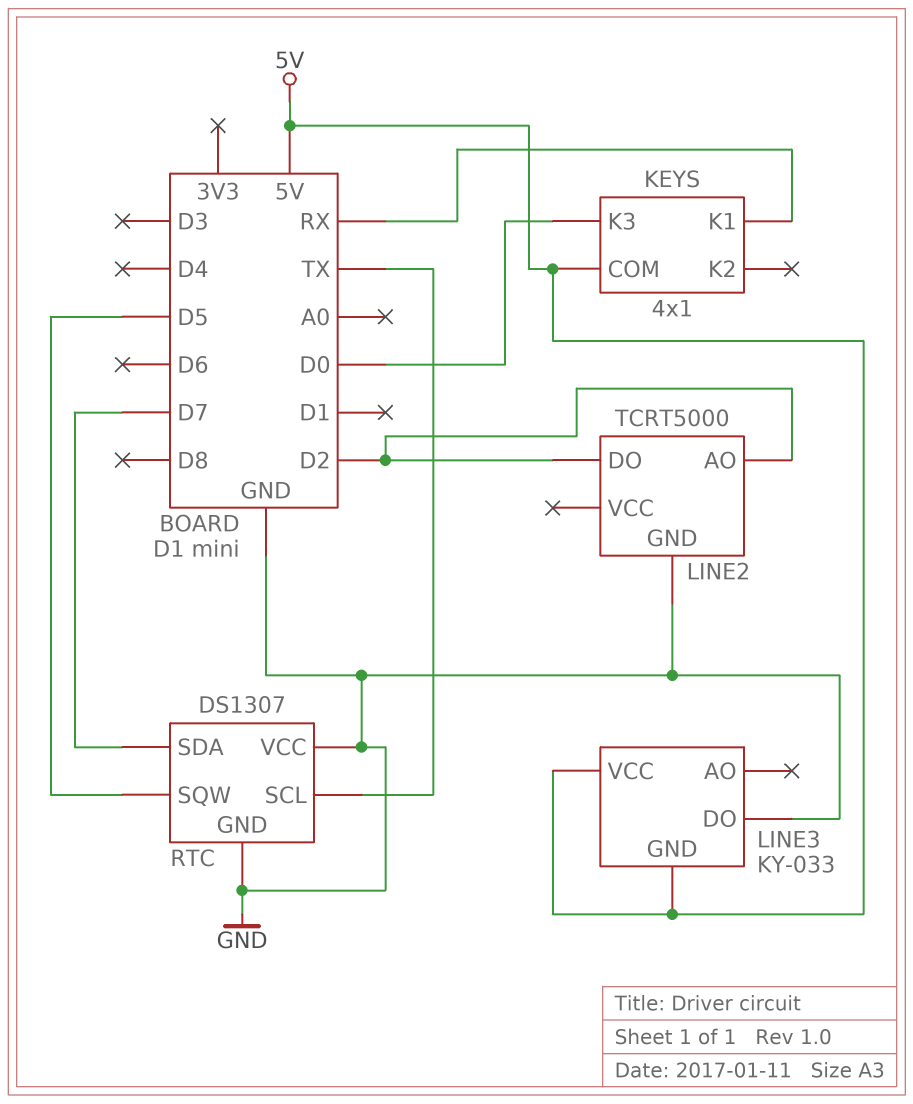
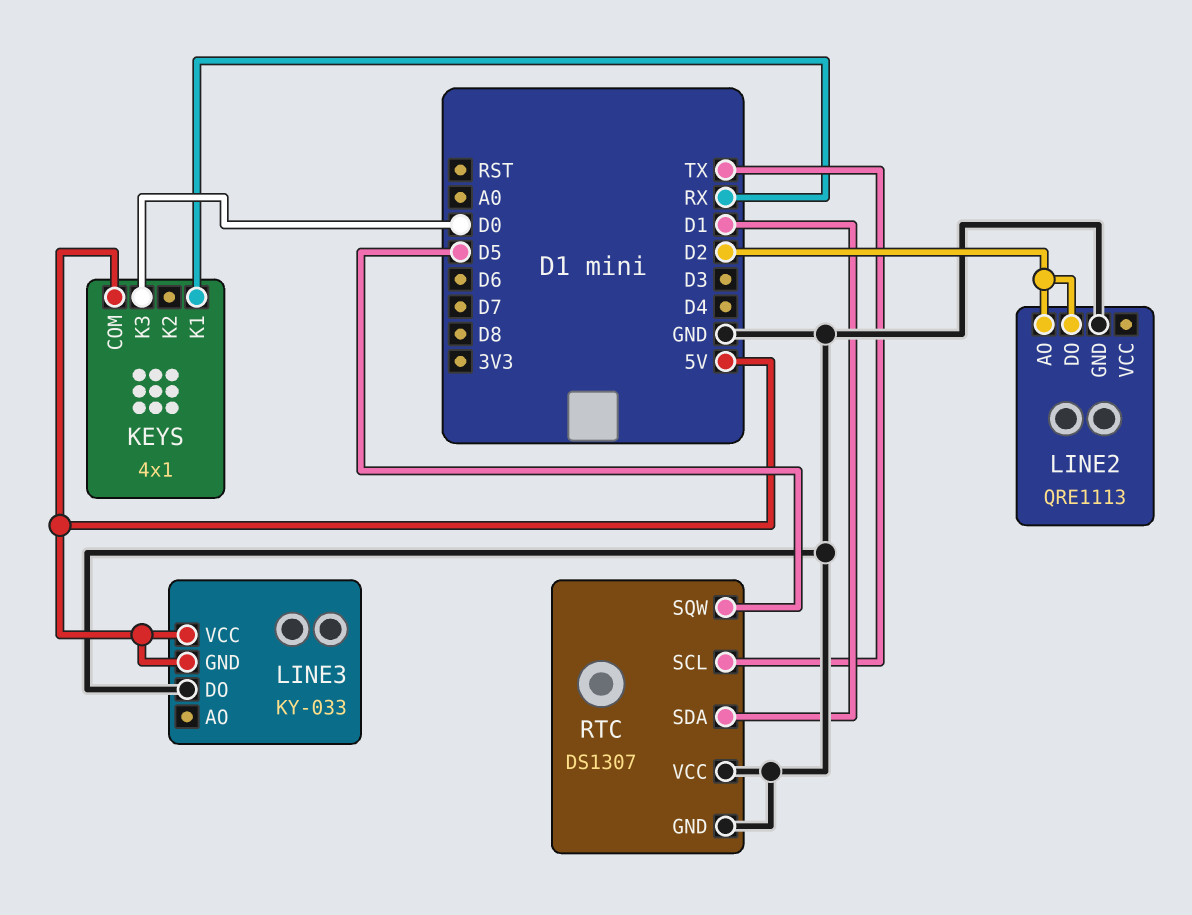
LINE2: TCRT5000 -> QRE1113
RTC pin SDA: D7 -> D1

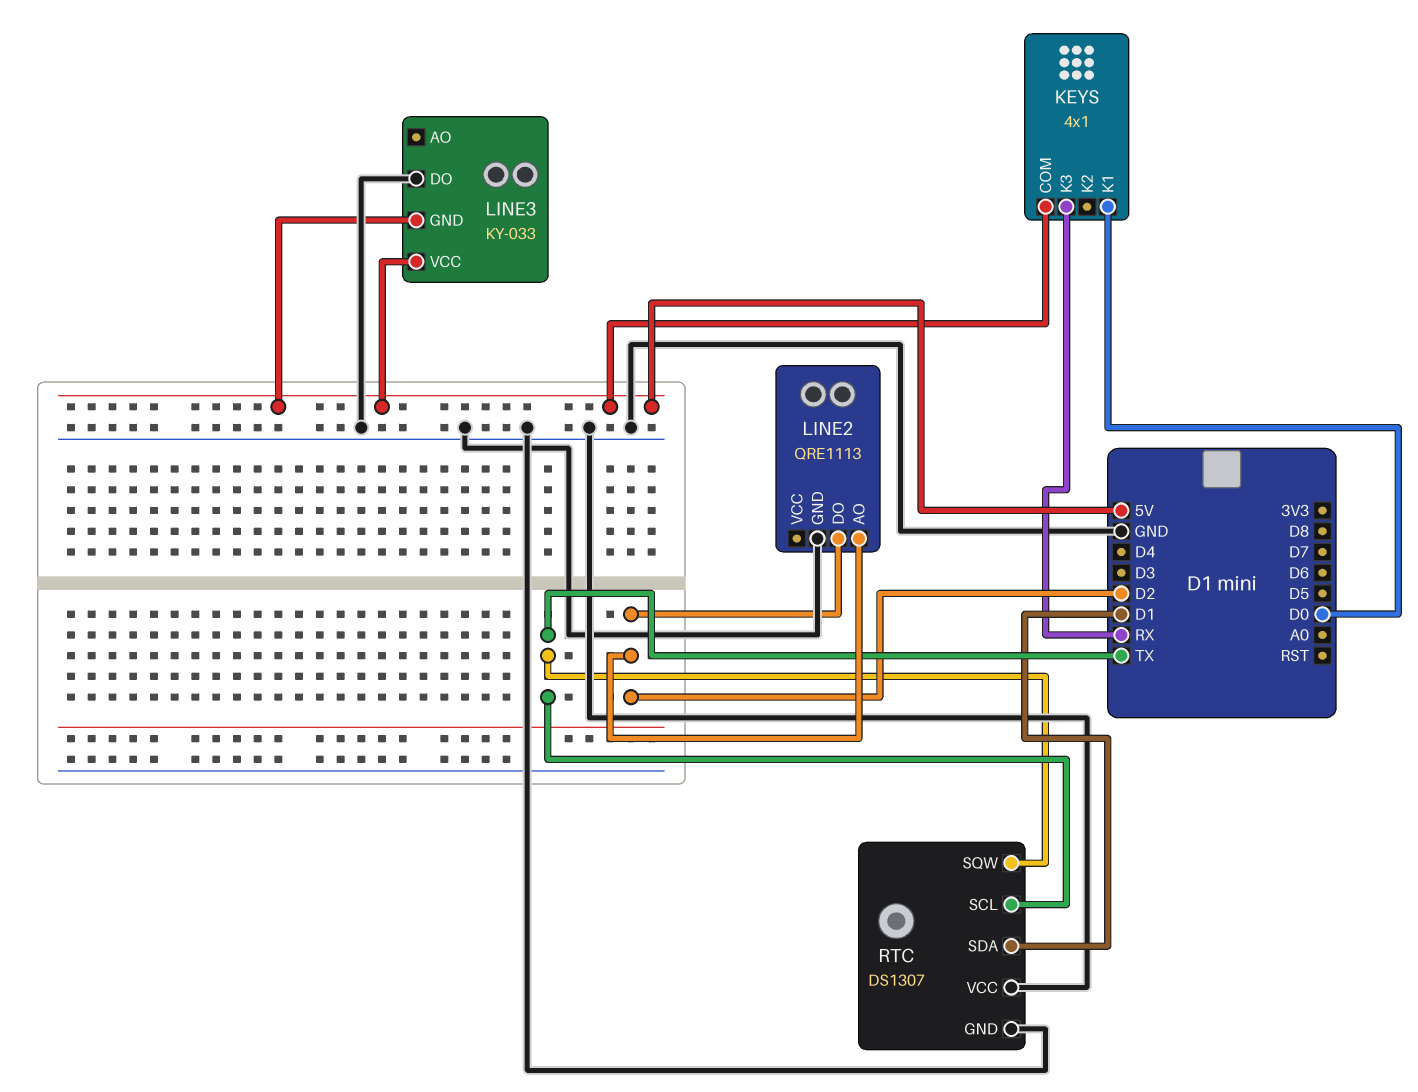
KEYS pin K1: RX -> D0
KEYS pin K3: D0 -> RX
RTC pin SQW: D5 -> TX

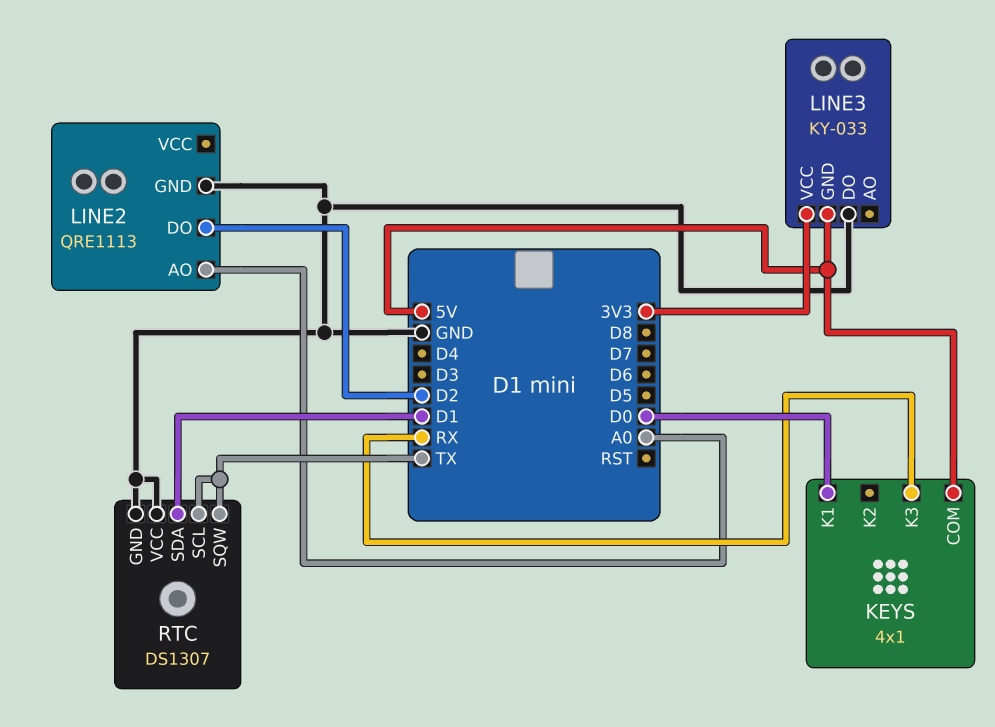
LINE2 pin AO: D2 -> A0
LINE3 pin VCC: 5V -> 3V3

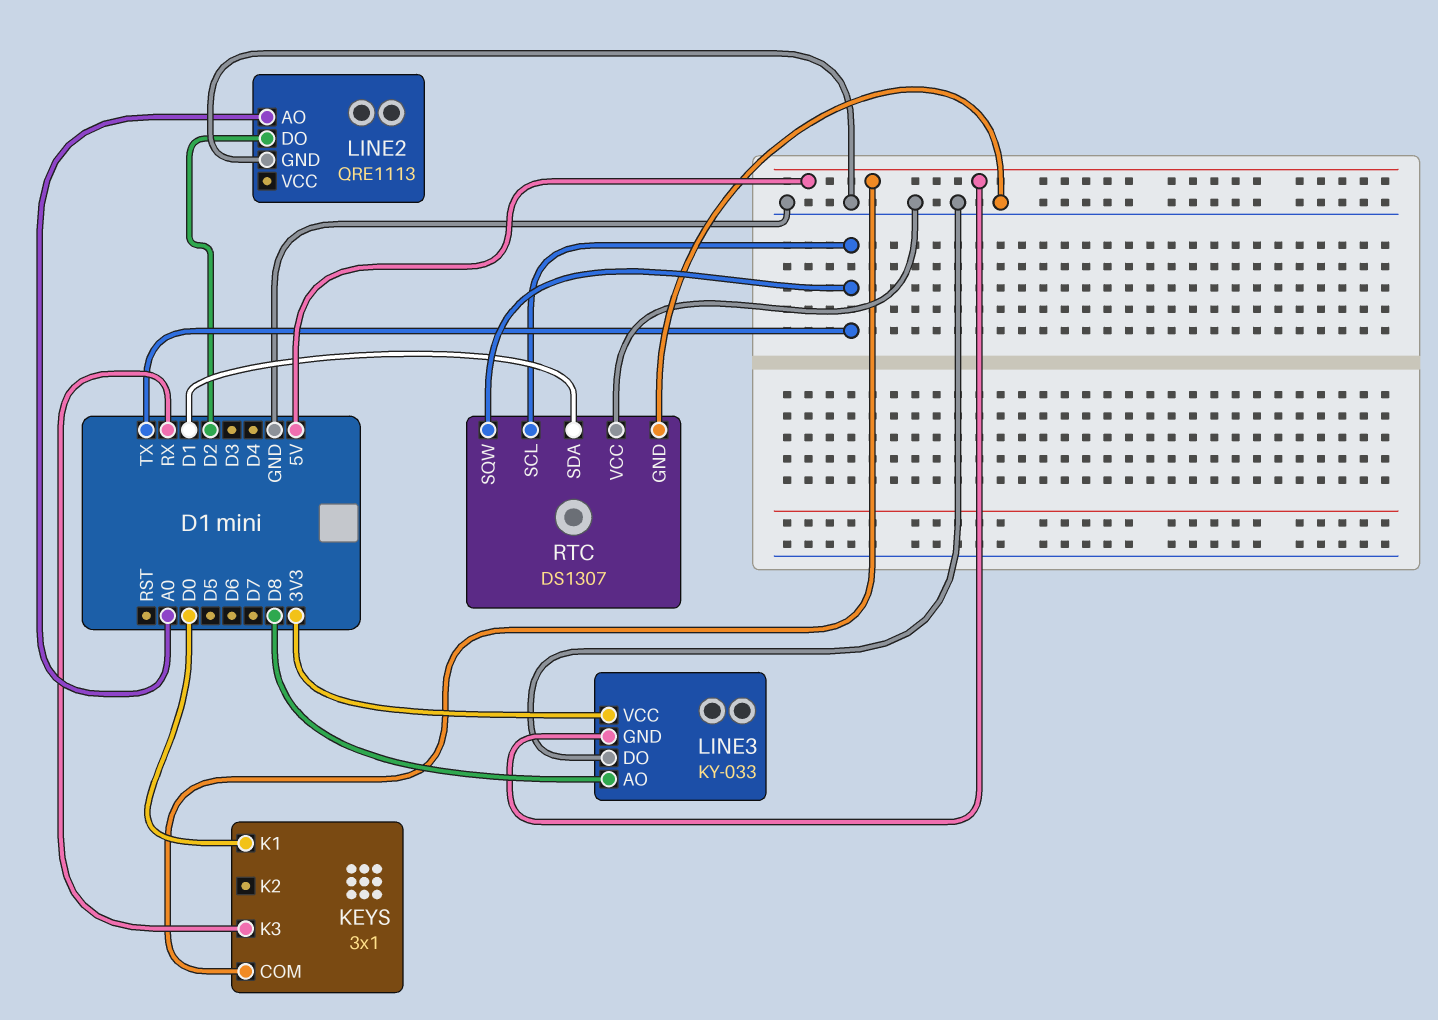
KEYS: 4x1 -> 3x1
LINE3 pin AO: none -> D8

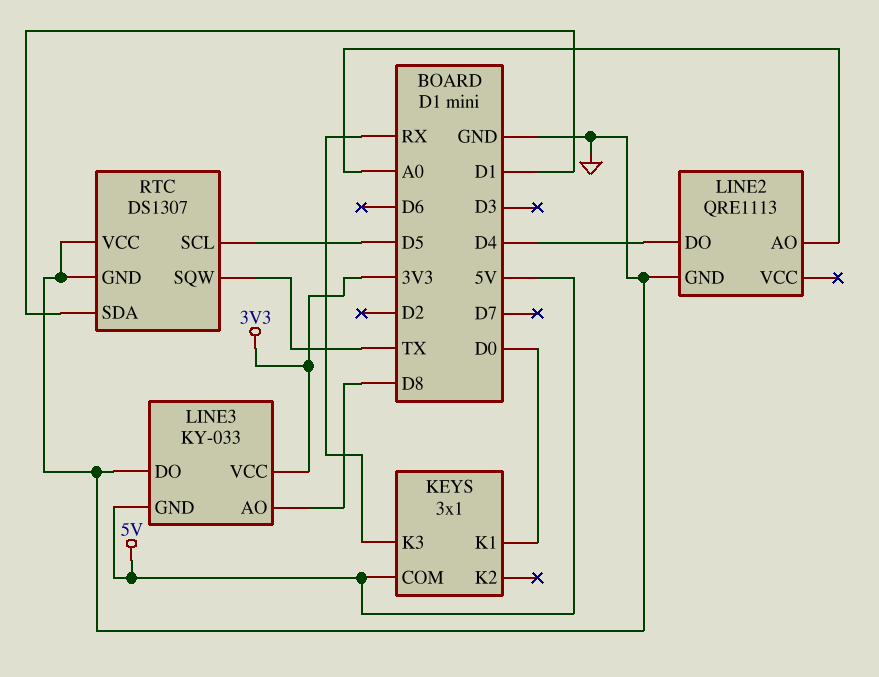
LINE2 pin DO: D2 -> D4
RTC pin SCL: TX -> D5

